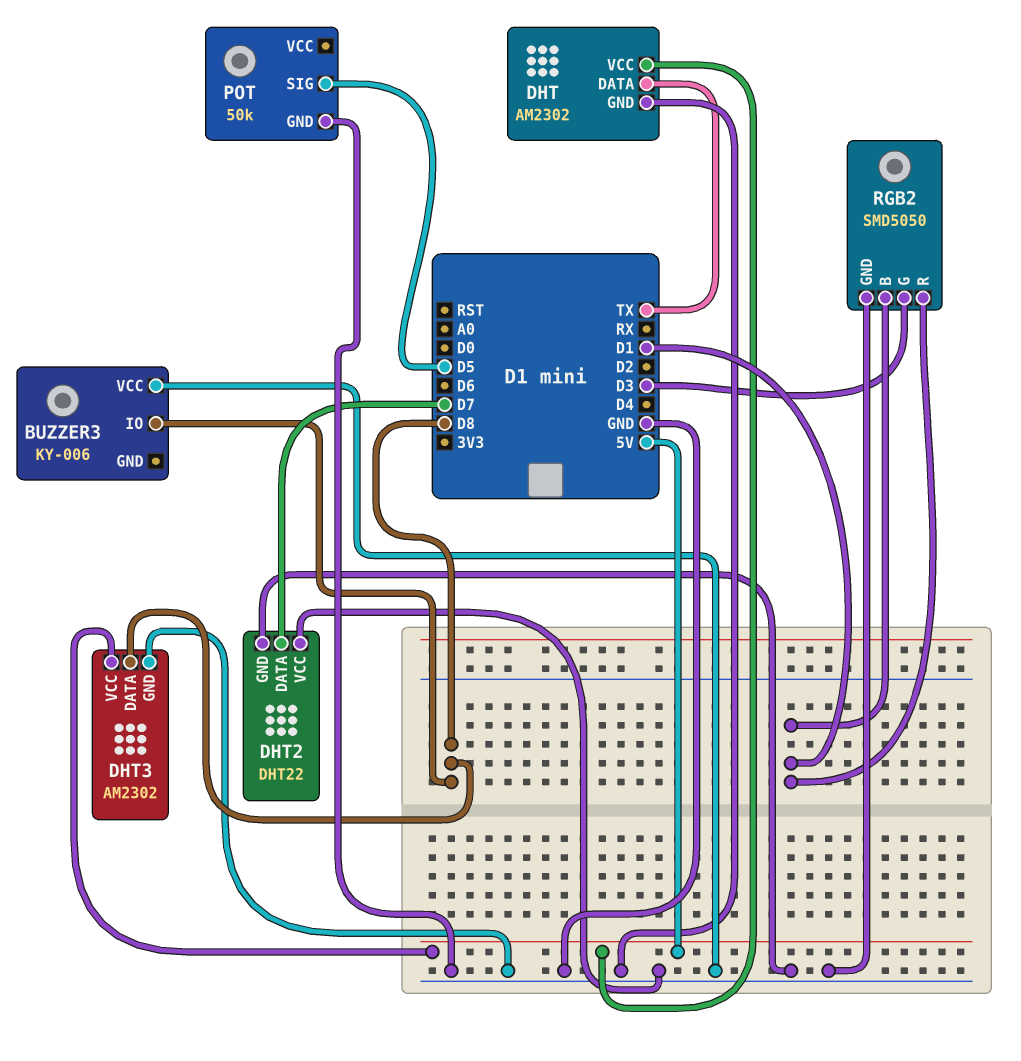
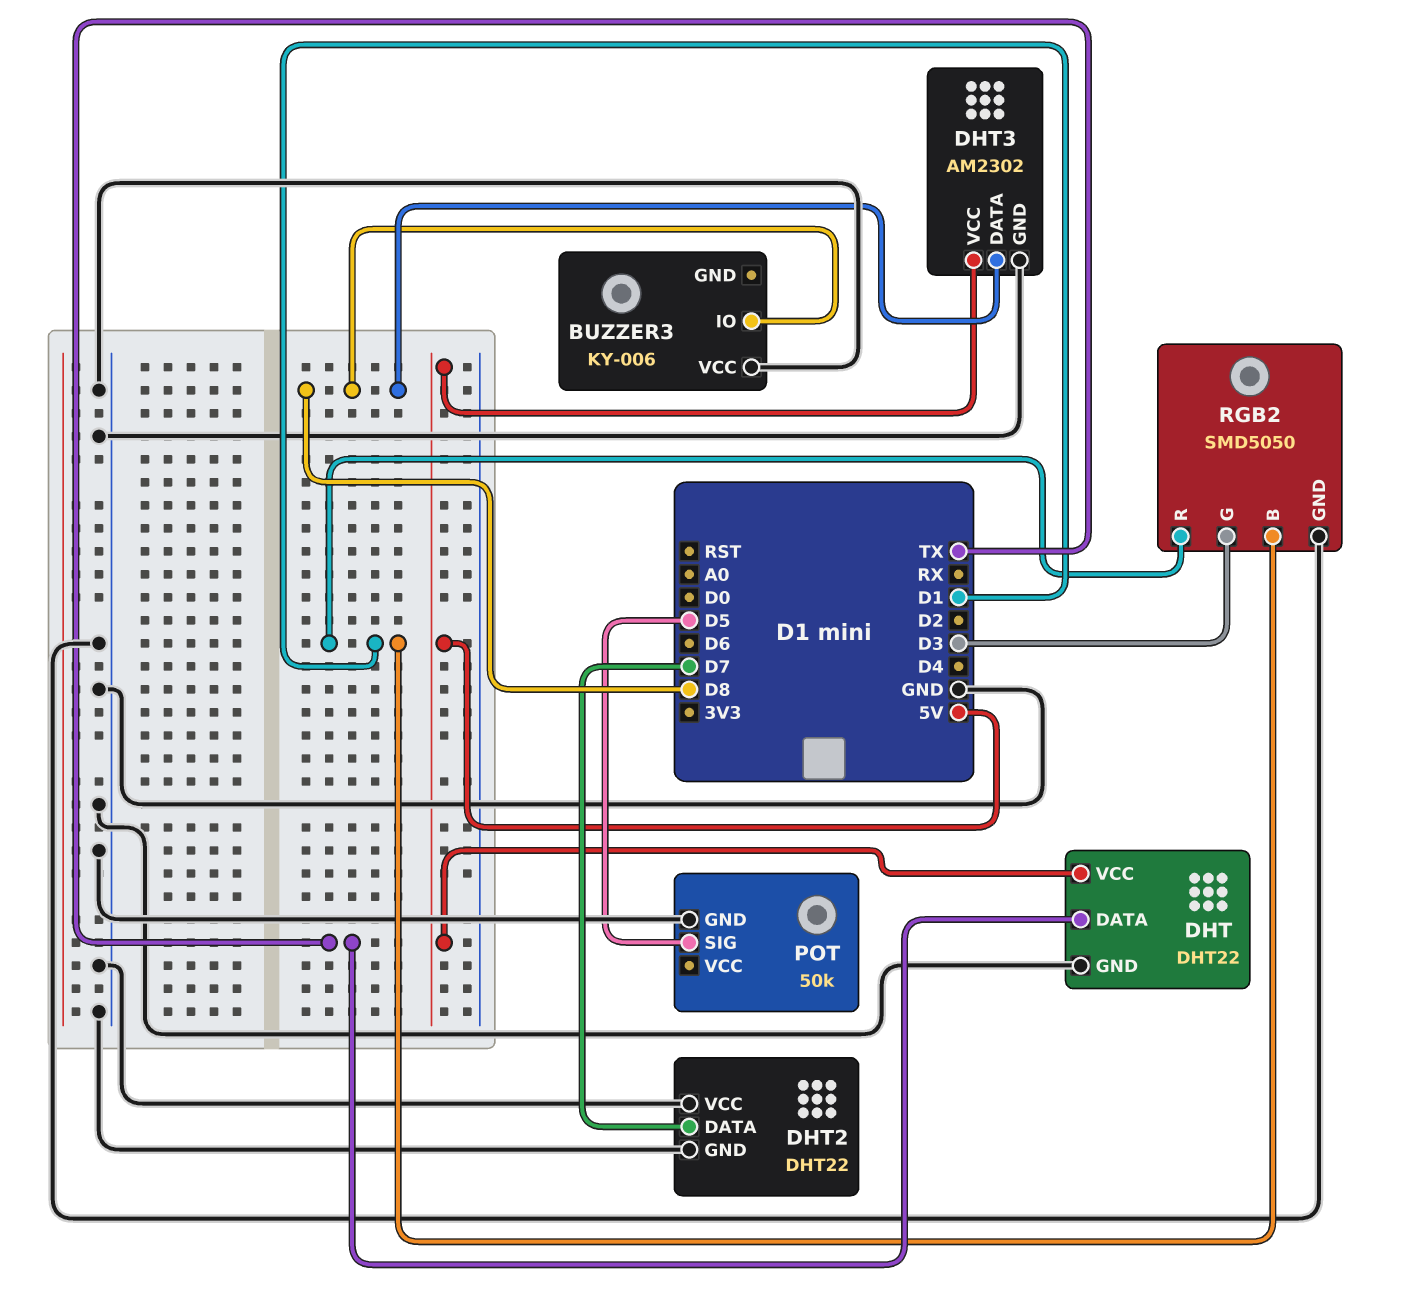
DHT: AM2302 -> DHT22

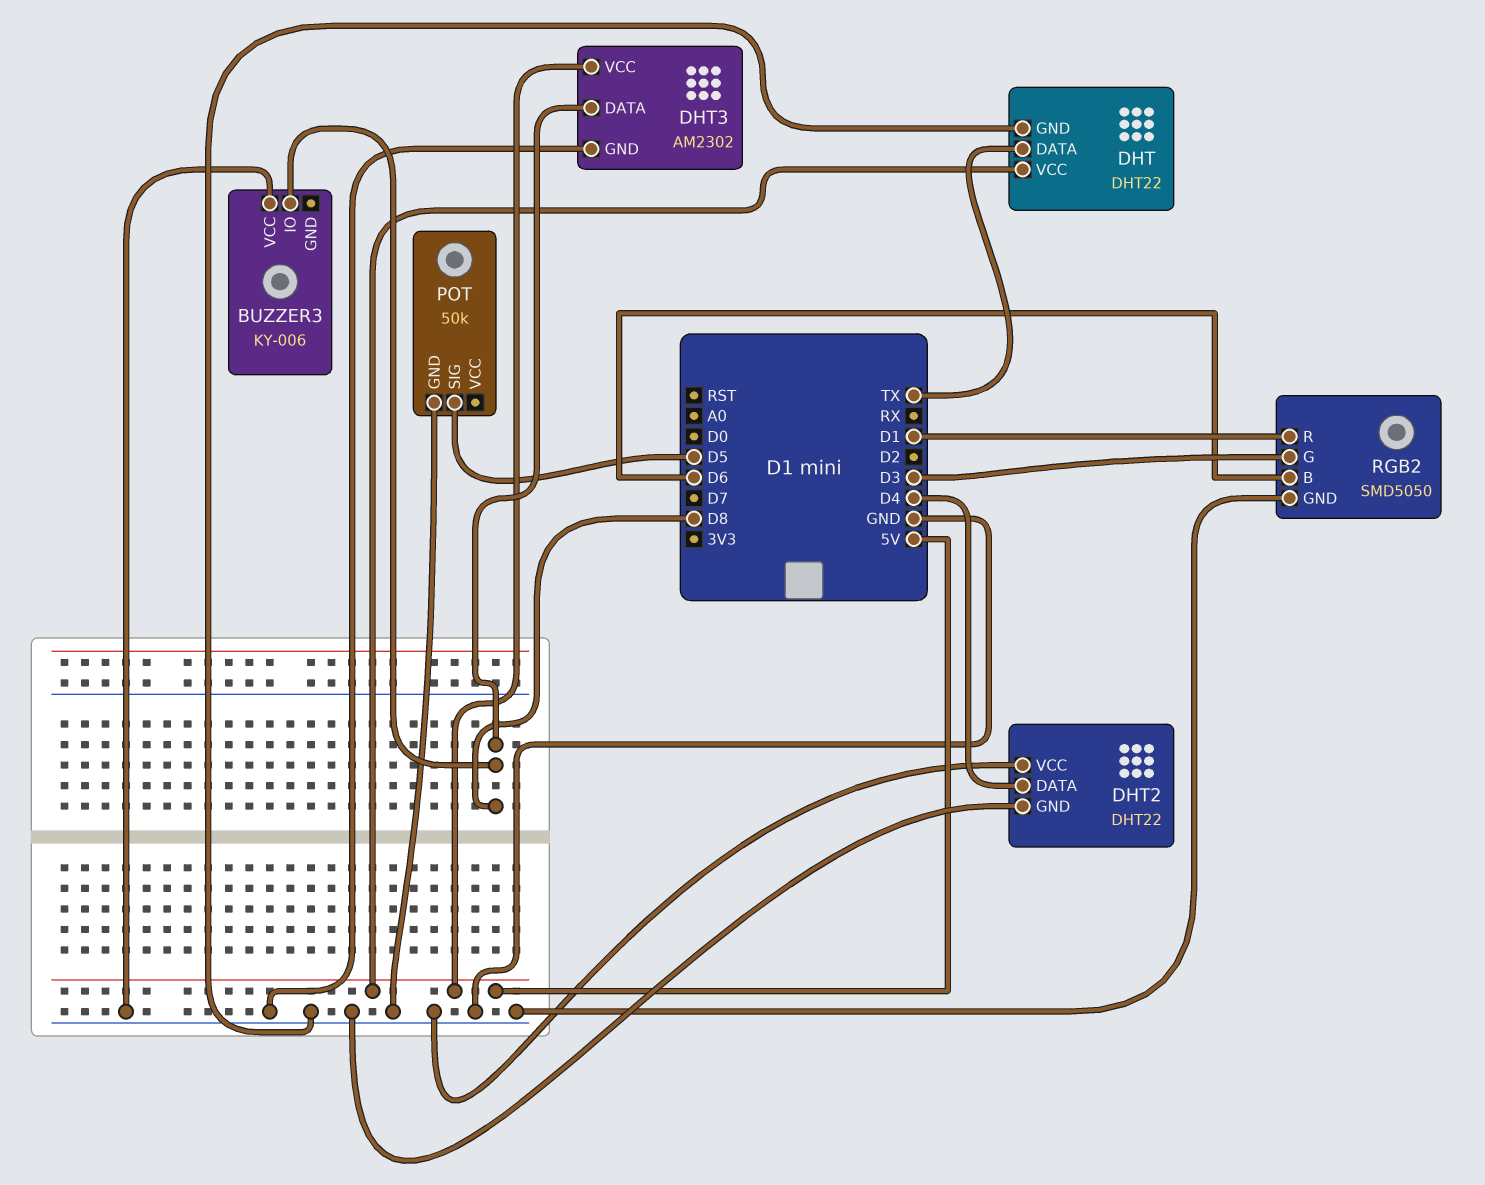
DHT2 pin DATA: D7 -> D4
RGB2 pin B: D1 -> D6

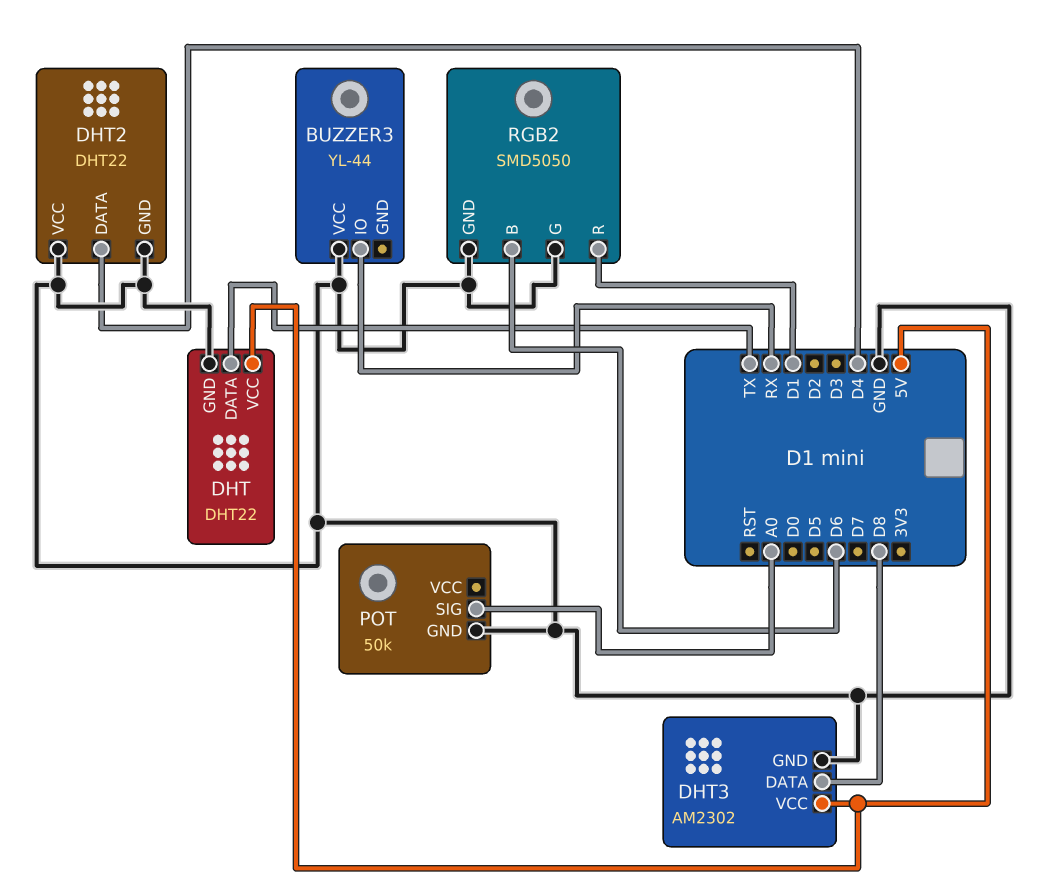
BUZZER3: KY-006 -> YL-44
BUZZER3 pin IO: D8 -> RX
POT pin SIG: D5 -> A0
RGB2 pin G: D3 -> GND

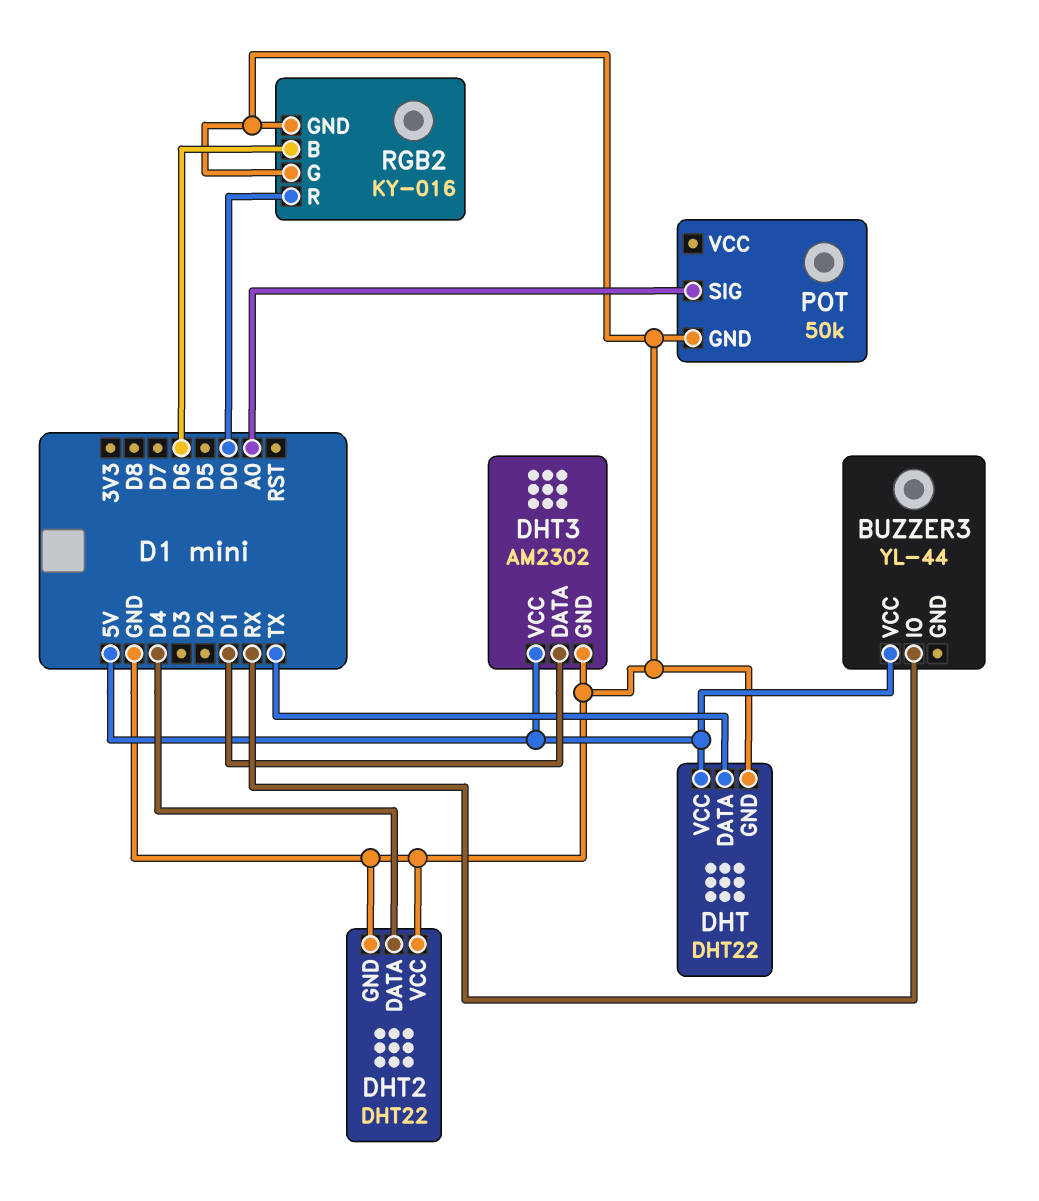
BUZZER3 pin VCC: GND -> 5V
DHT3 pin DATA: D8 -> D1
RGB2: SMD5050 -> KY-016
RGB2 pin R: D1 -> D0

